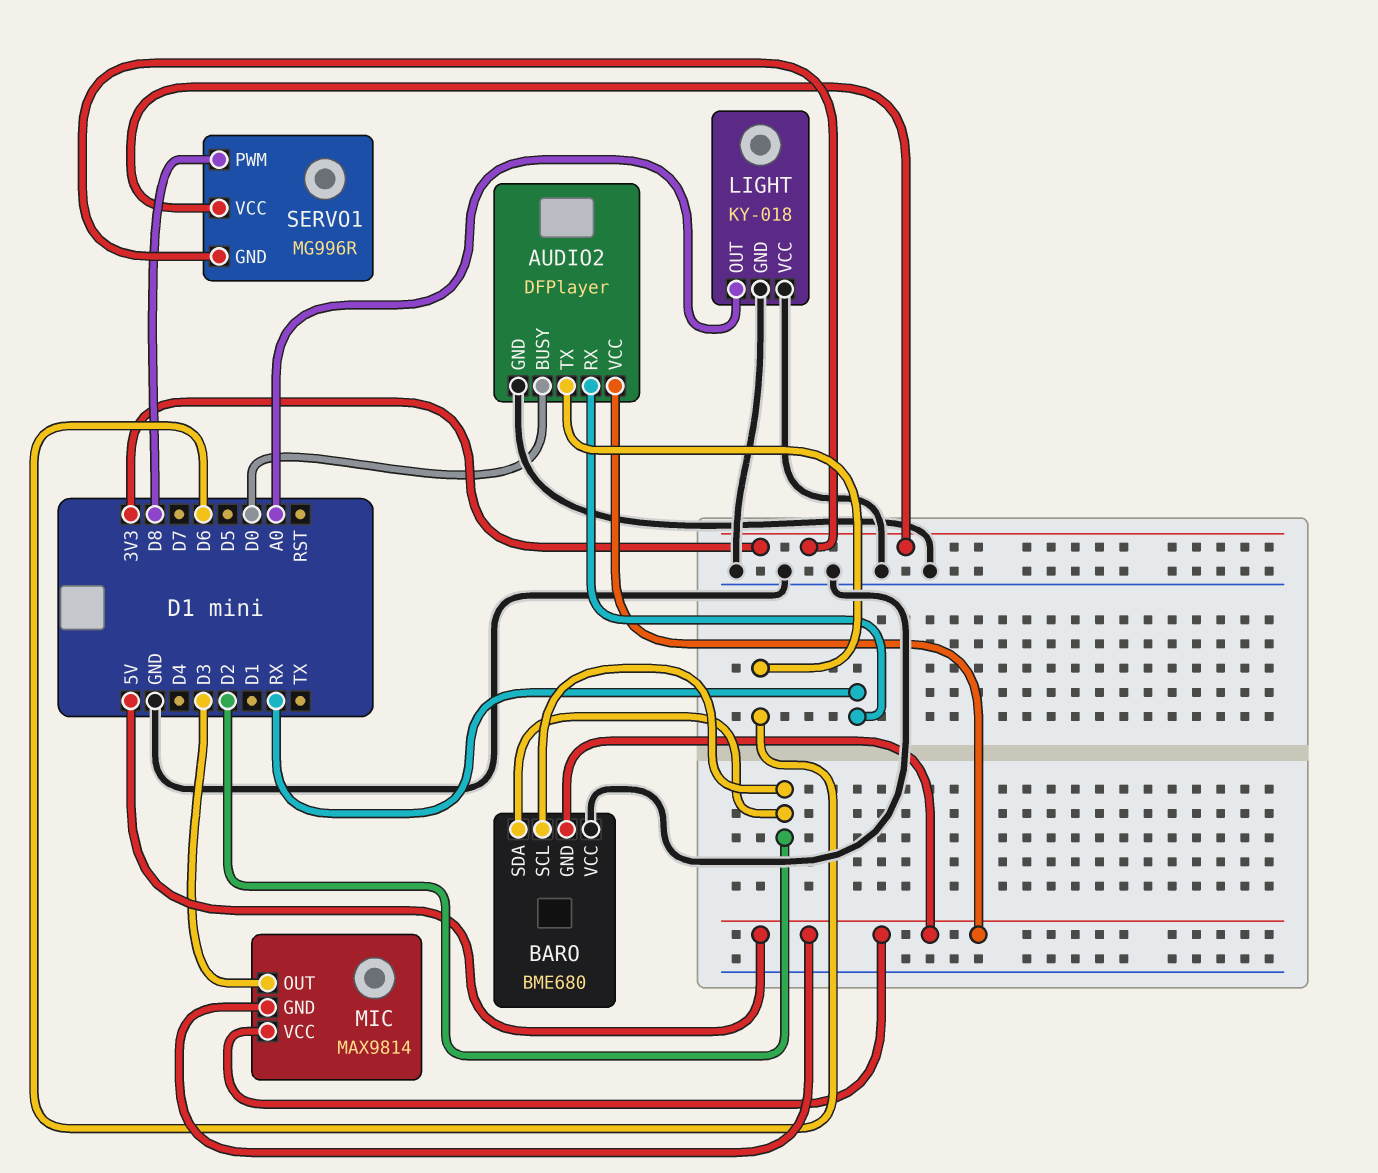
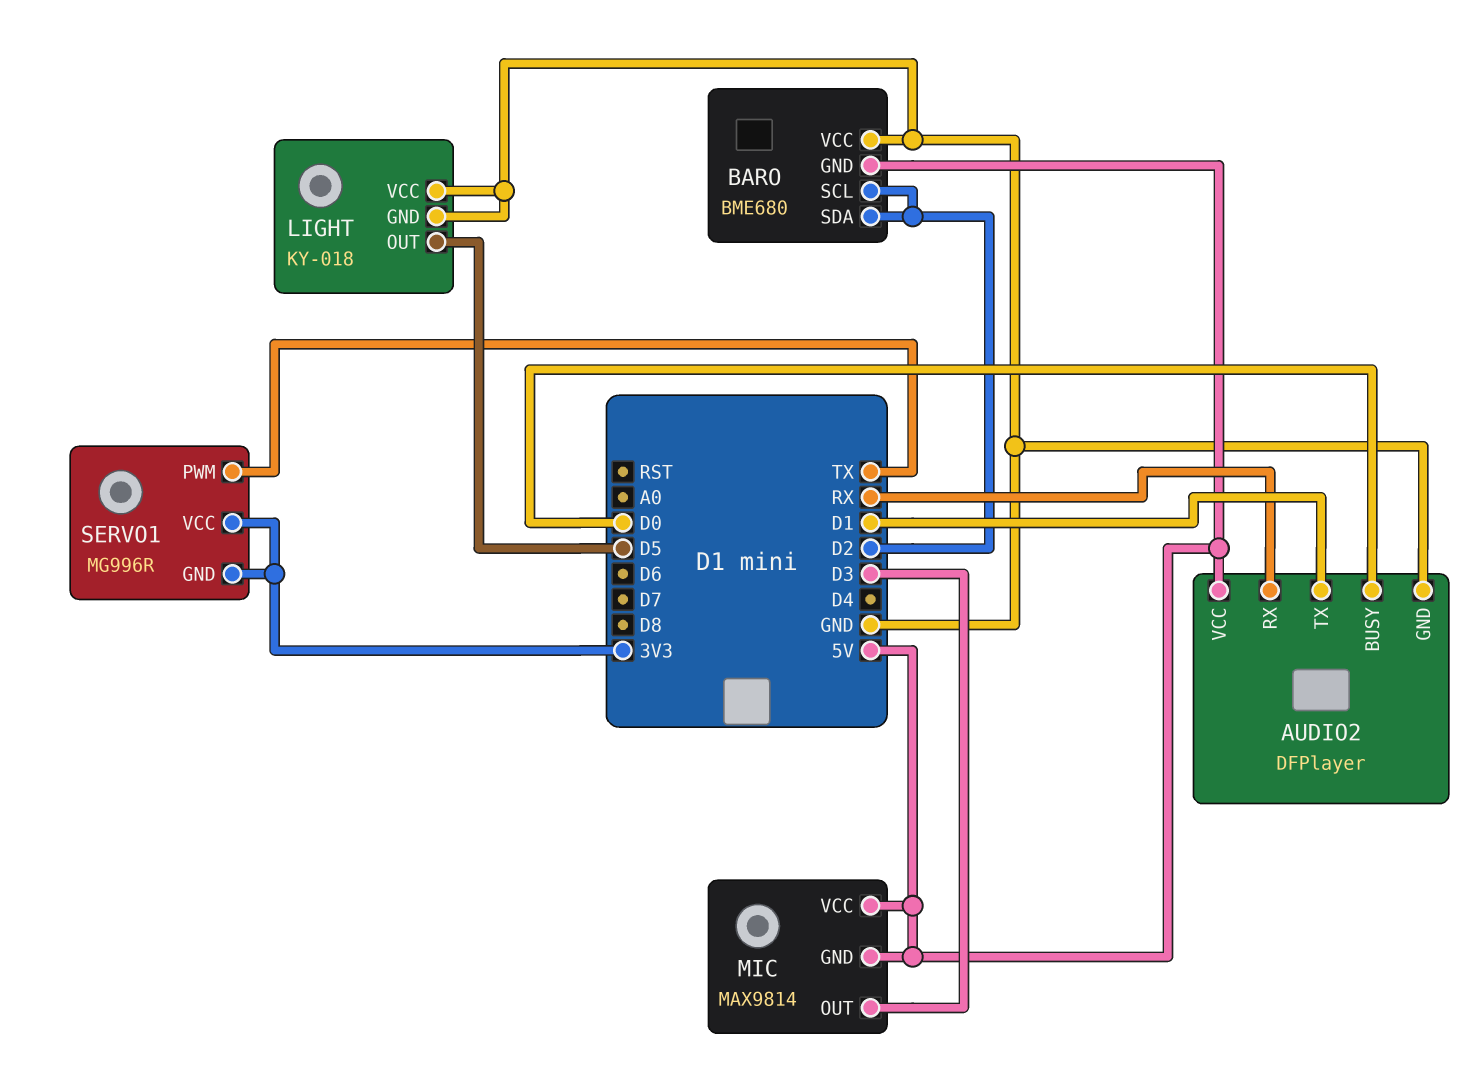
AUDIO2 pin TX: D6 -> D1
LIGHT pin OUT: A0 -> D5
SERVO1 pin PWM: D8 -> TX

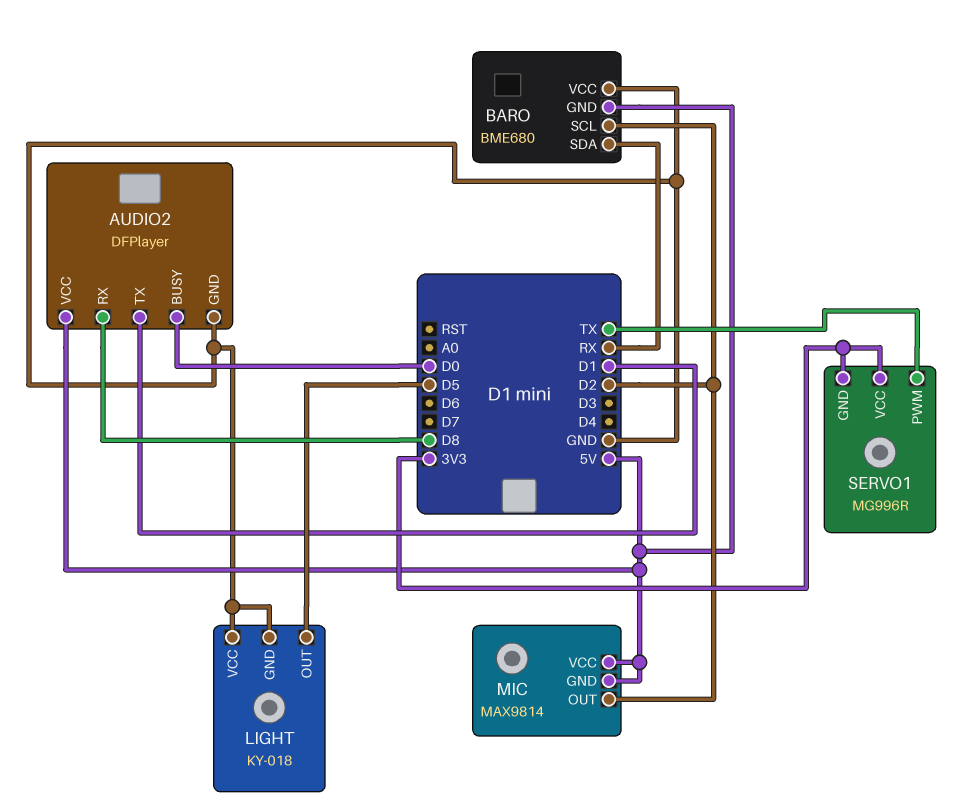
AUDIO2 pin RX: RX -> D8
BARO pin SDA: D2 -> RX
MIC pin OUT: D3 -> D2

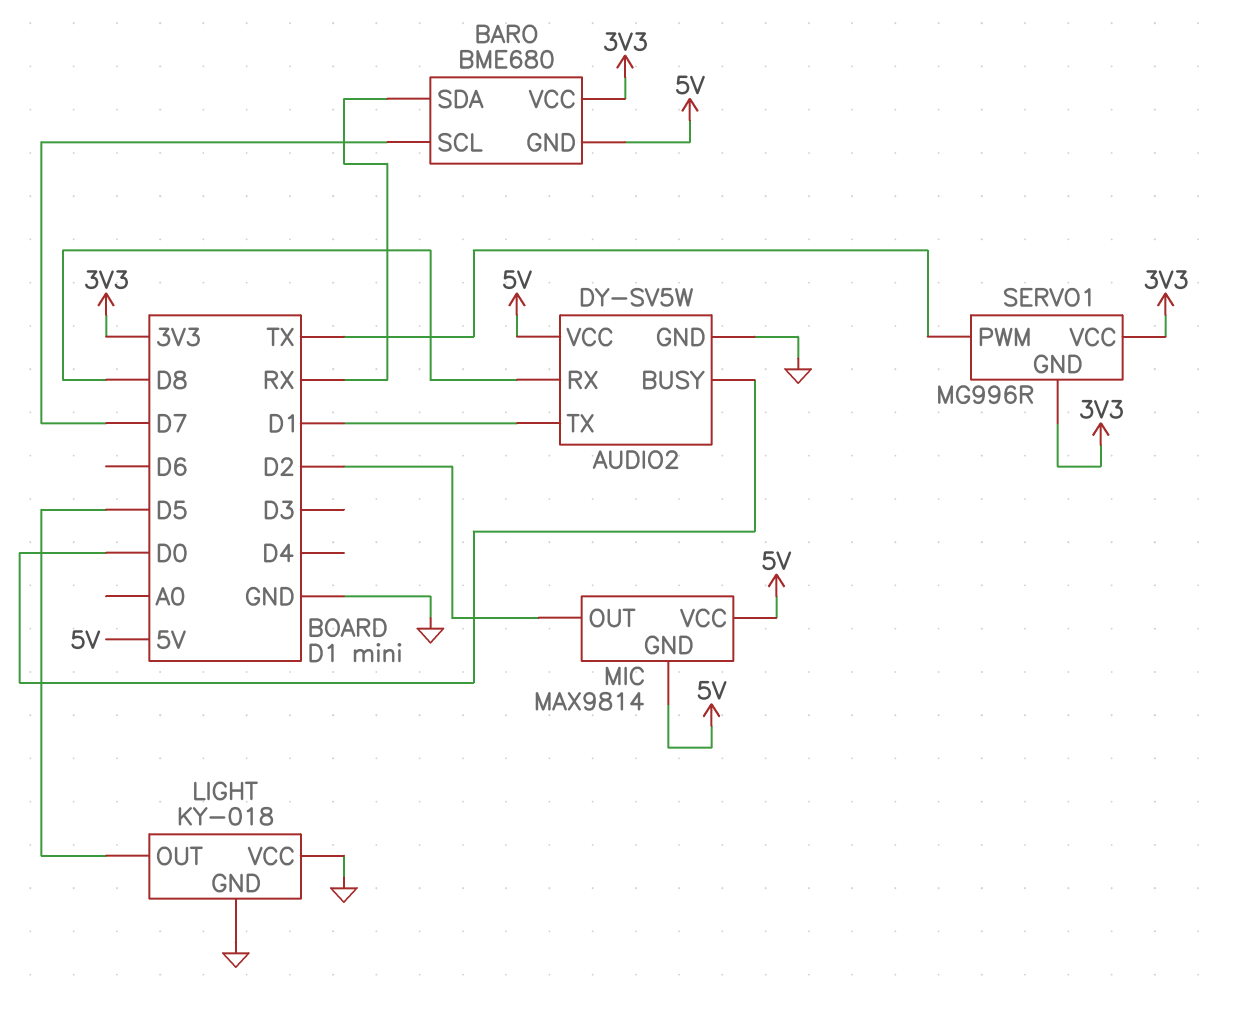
AUDIO2: DFPlayer -> DY-SV5W
BARO pin SCL: D2 -> D7
BARO pin VCC: GND -> 3V3

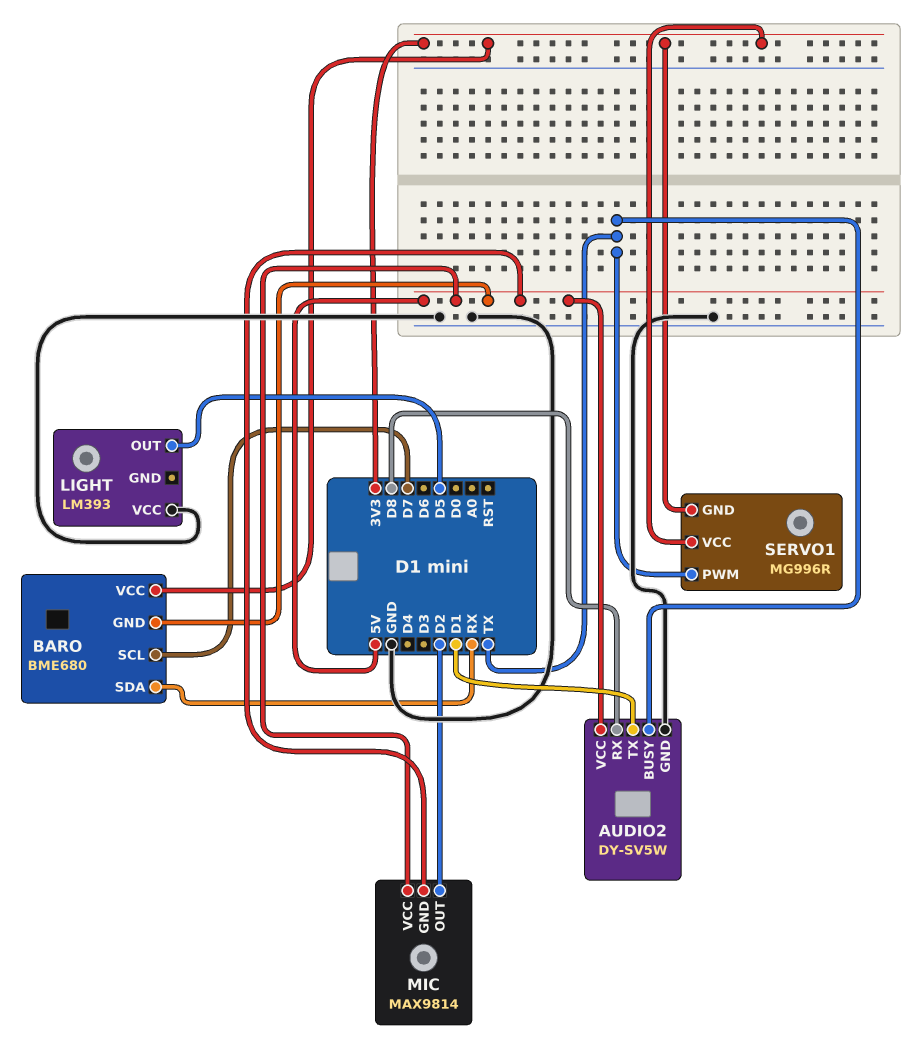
AUDIO2 pin BUSY: D0 -> TX
LIGHT: KY-018 -> LM393
LIGHT pin GND: GND -> none

